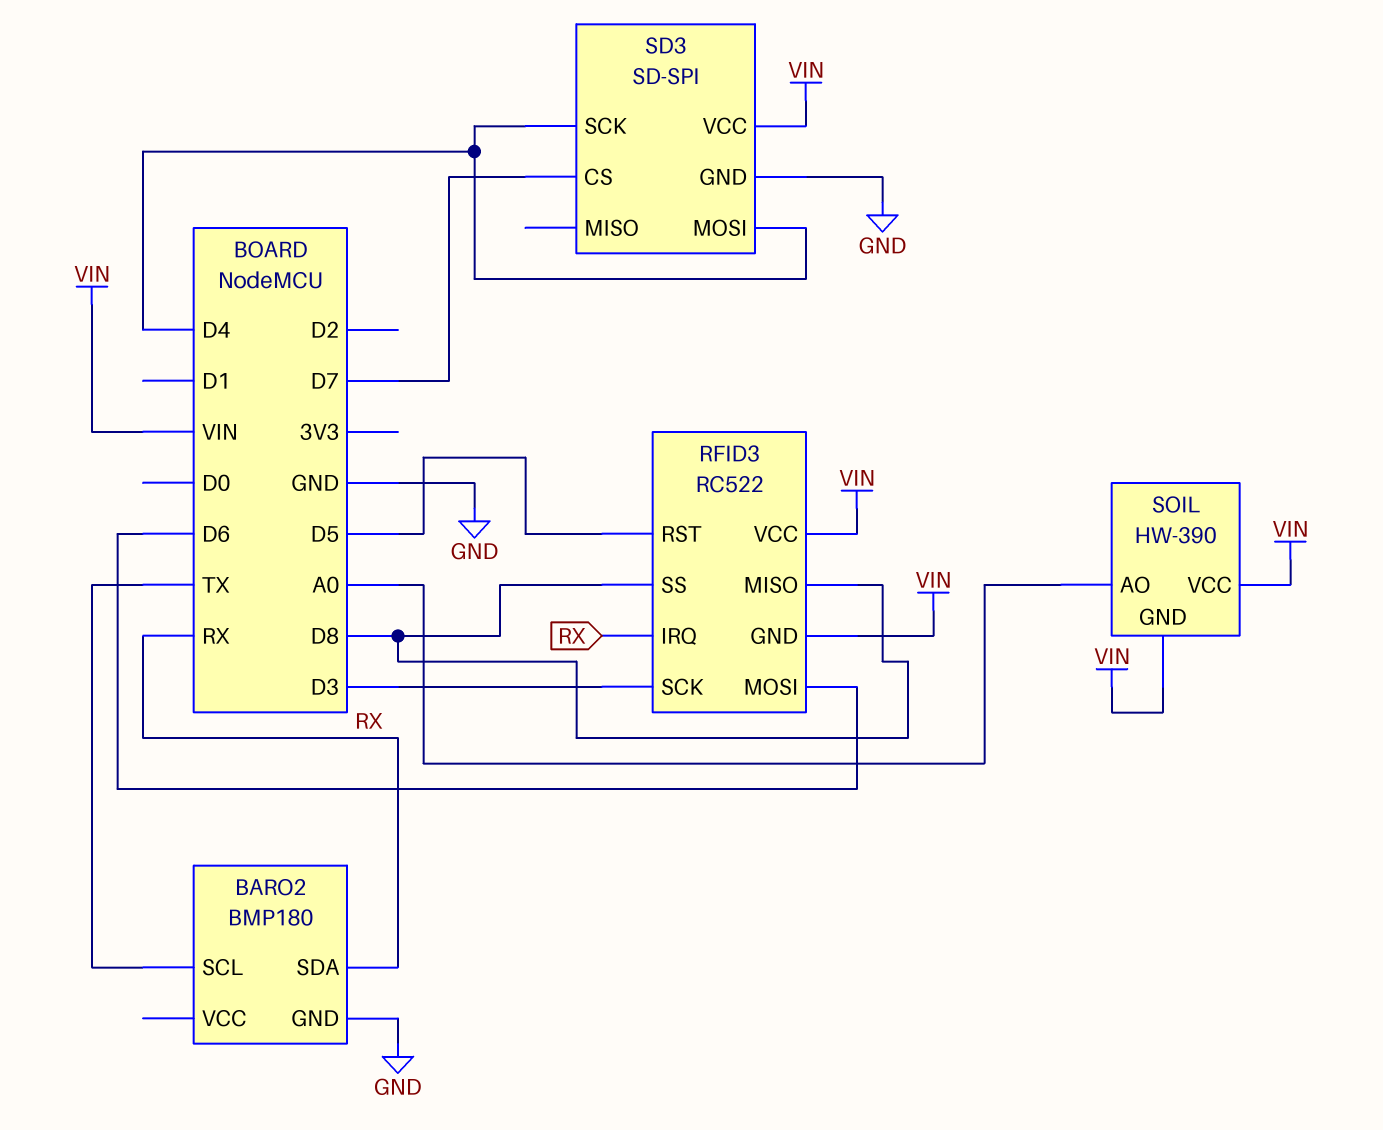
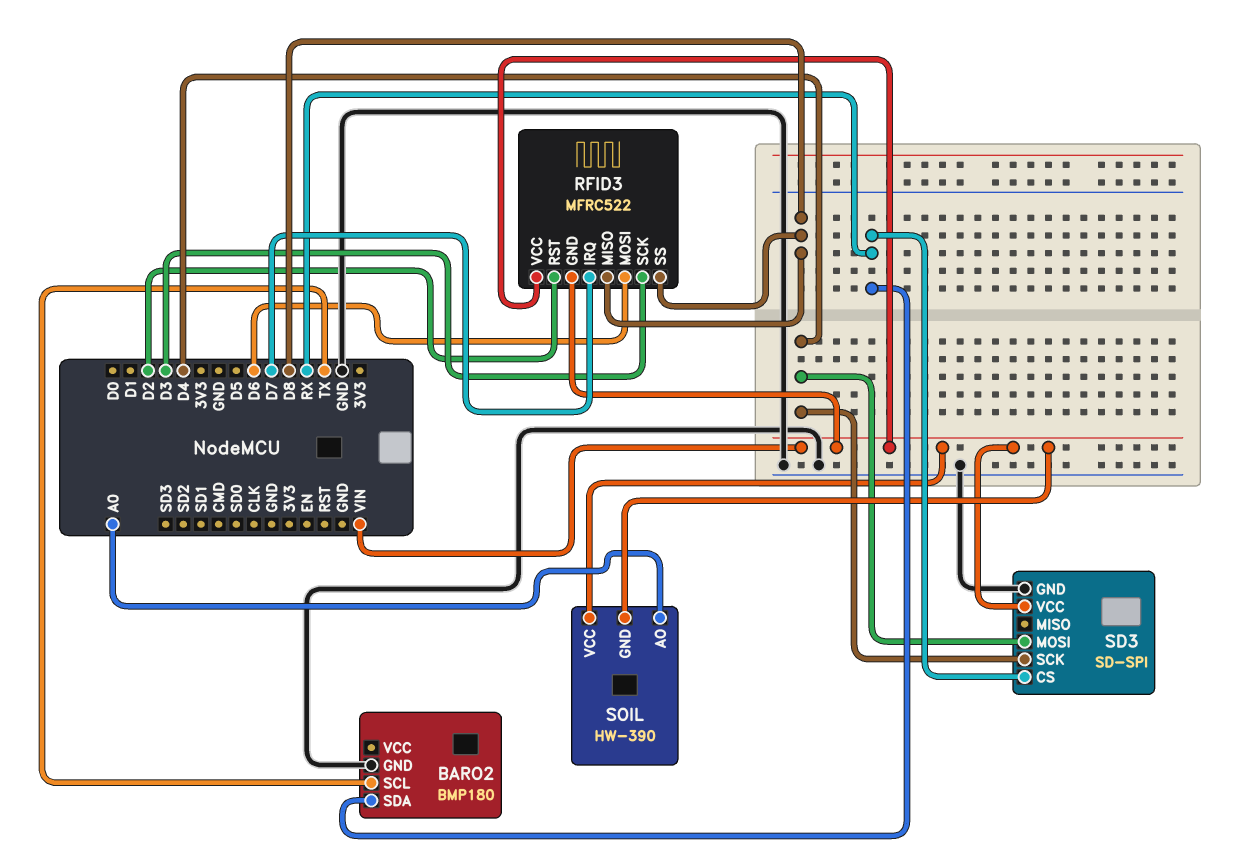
RFID3: RC522 -> MFRC522
RFID3 pin IRQ: RX -> D7
RFID3 pin RST: D5 -> D2
SD3 pin CS: D7 -> RX

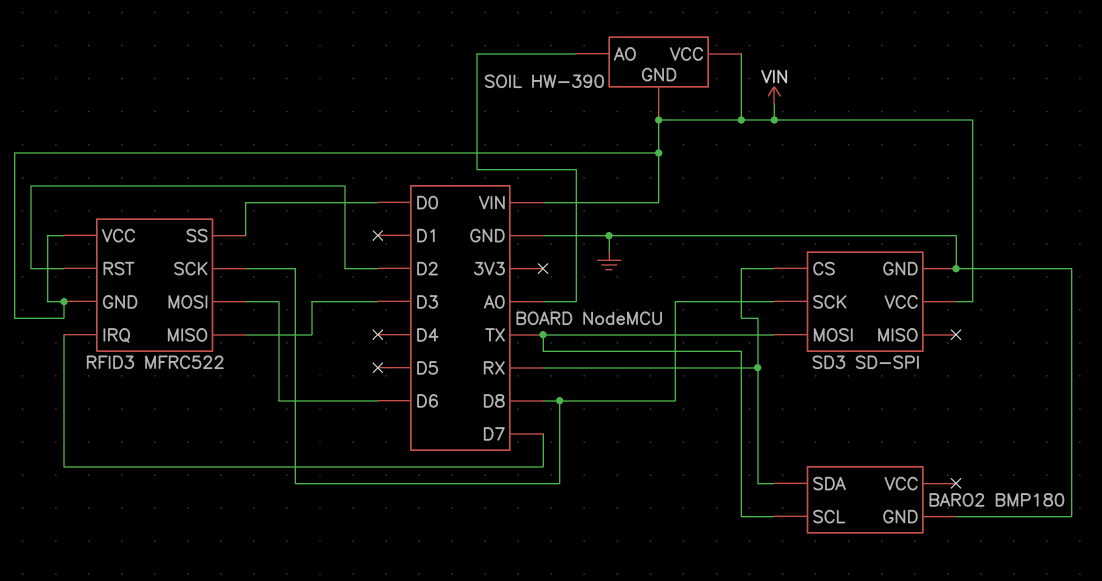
RFID3 pin MISO: D8 -> D3
RFID3 pin SCK: D3 -> D8
RFID3 pin SS: D8 -> D0
SD3 pin MOSI: D4 -> TX
SD3 pin SCK: D4 -> D8

